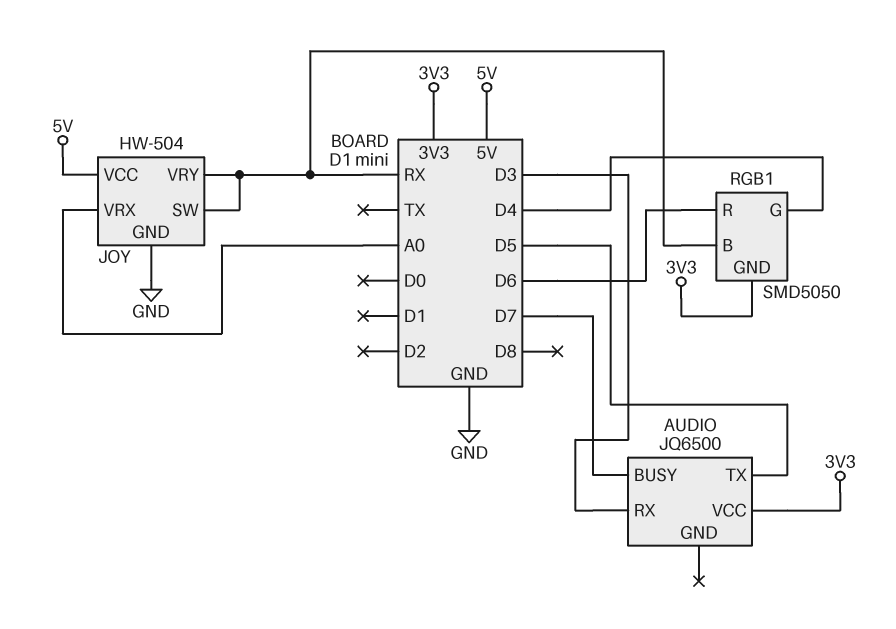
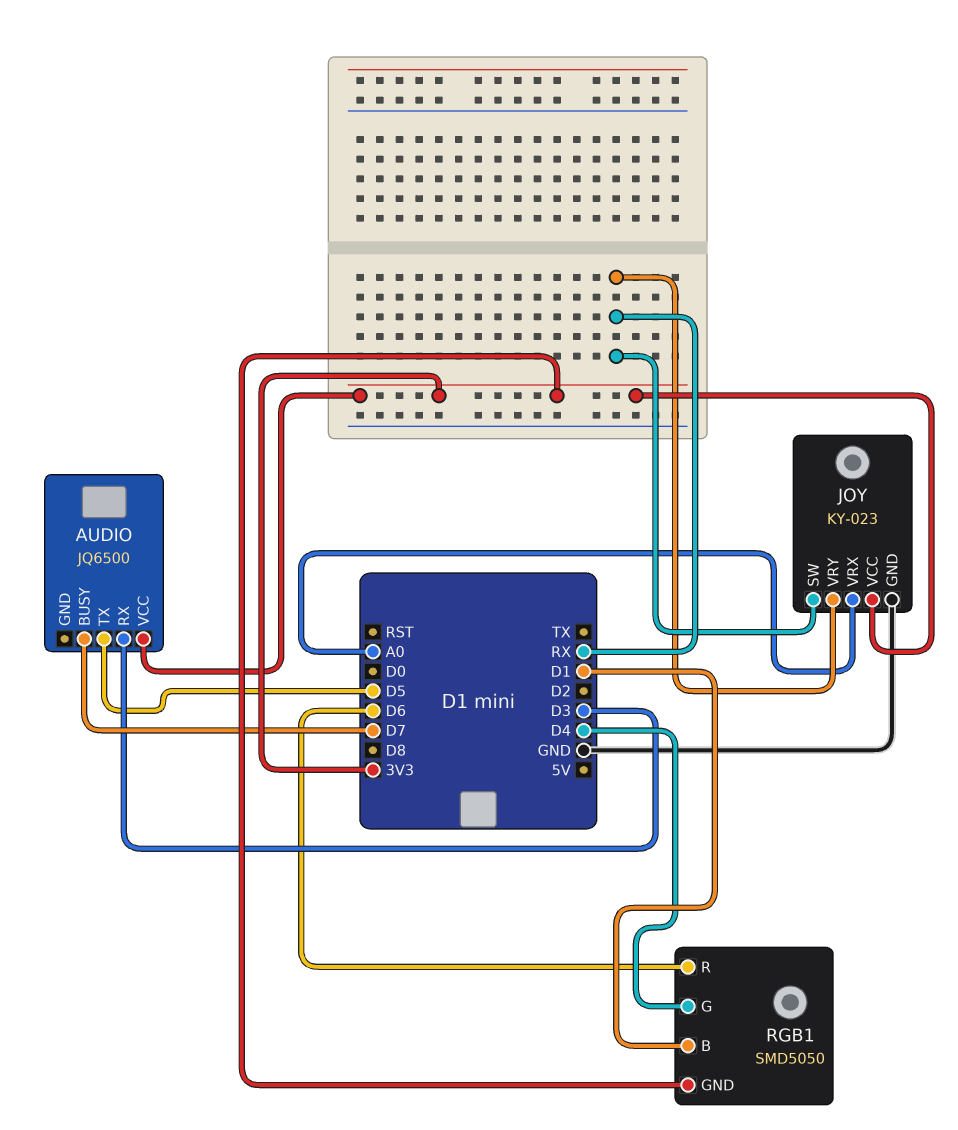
JOY: HW-504 -> KY-023
JOY pin VCC: 5V -> 3V3
RGB1 pin B: RX -> D1

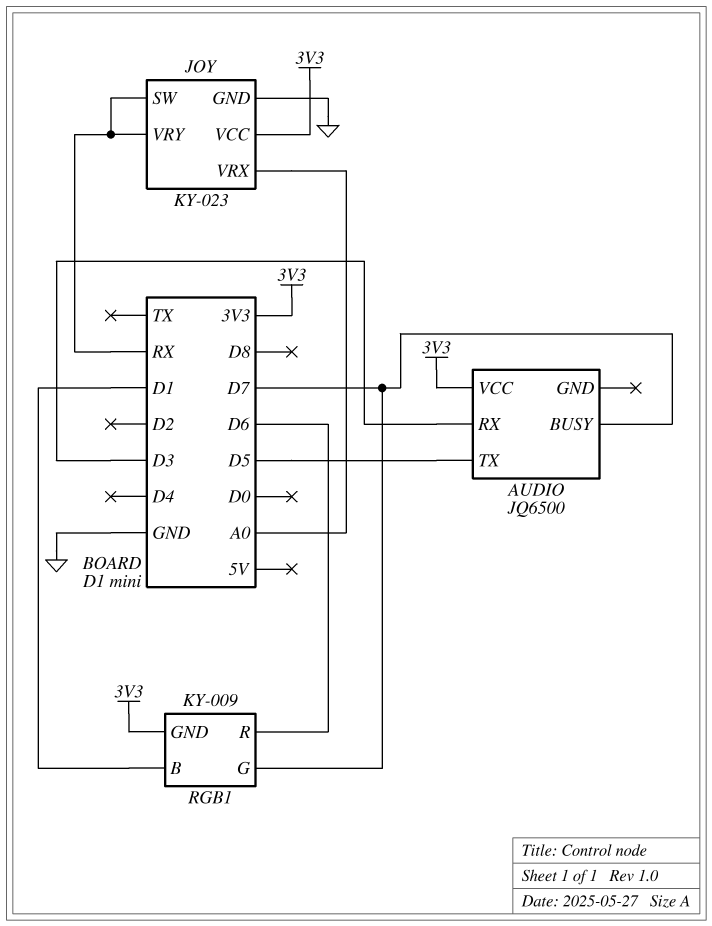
RGB1: SMD5050 -> KY-009
RGB1 pin G: D4 -> D7

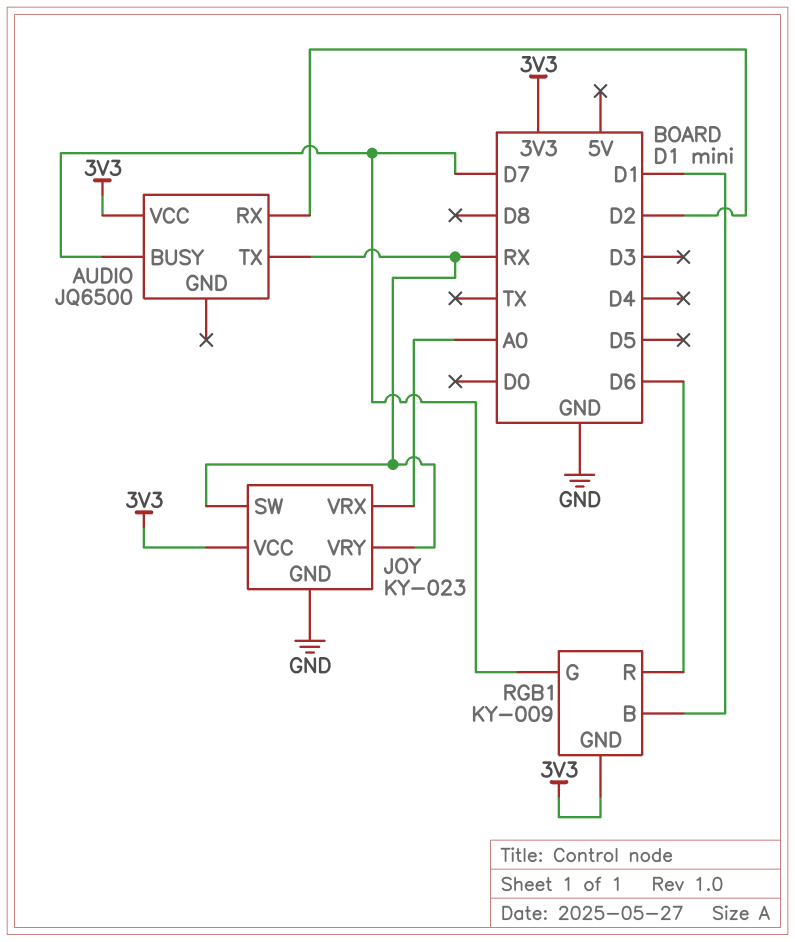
AUDIO pin RX: D3 -> D2
AUDIO pin TX: D5 -> RX

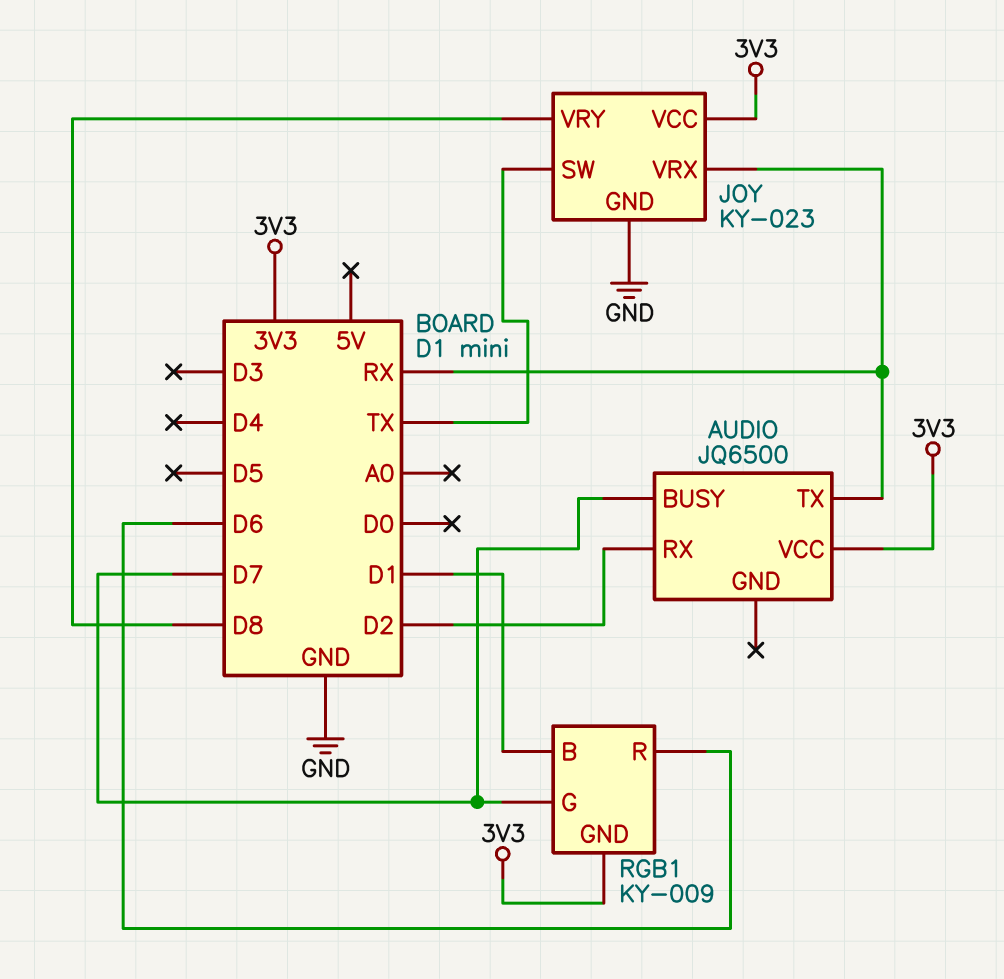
JOY pin SW: RX -> TX
JOY pin VRX: A0 -> RX
JOY pin VRY: RX -> D8

